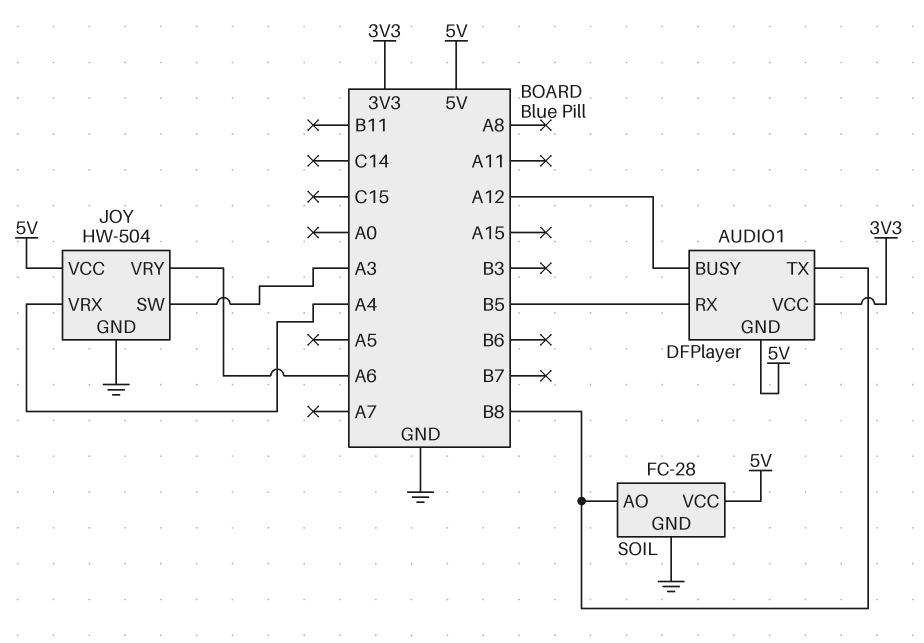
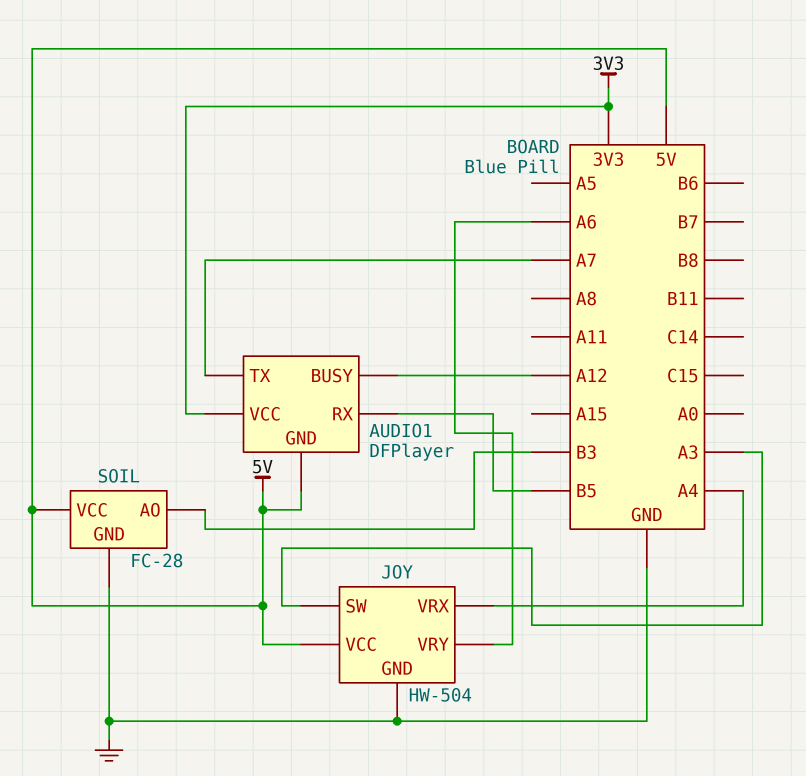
AUDIO1 pin TX: B8 -> A7
SOIL pin AO: B8 -> B3

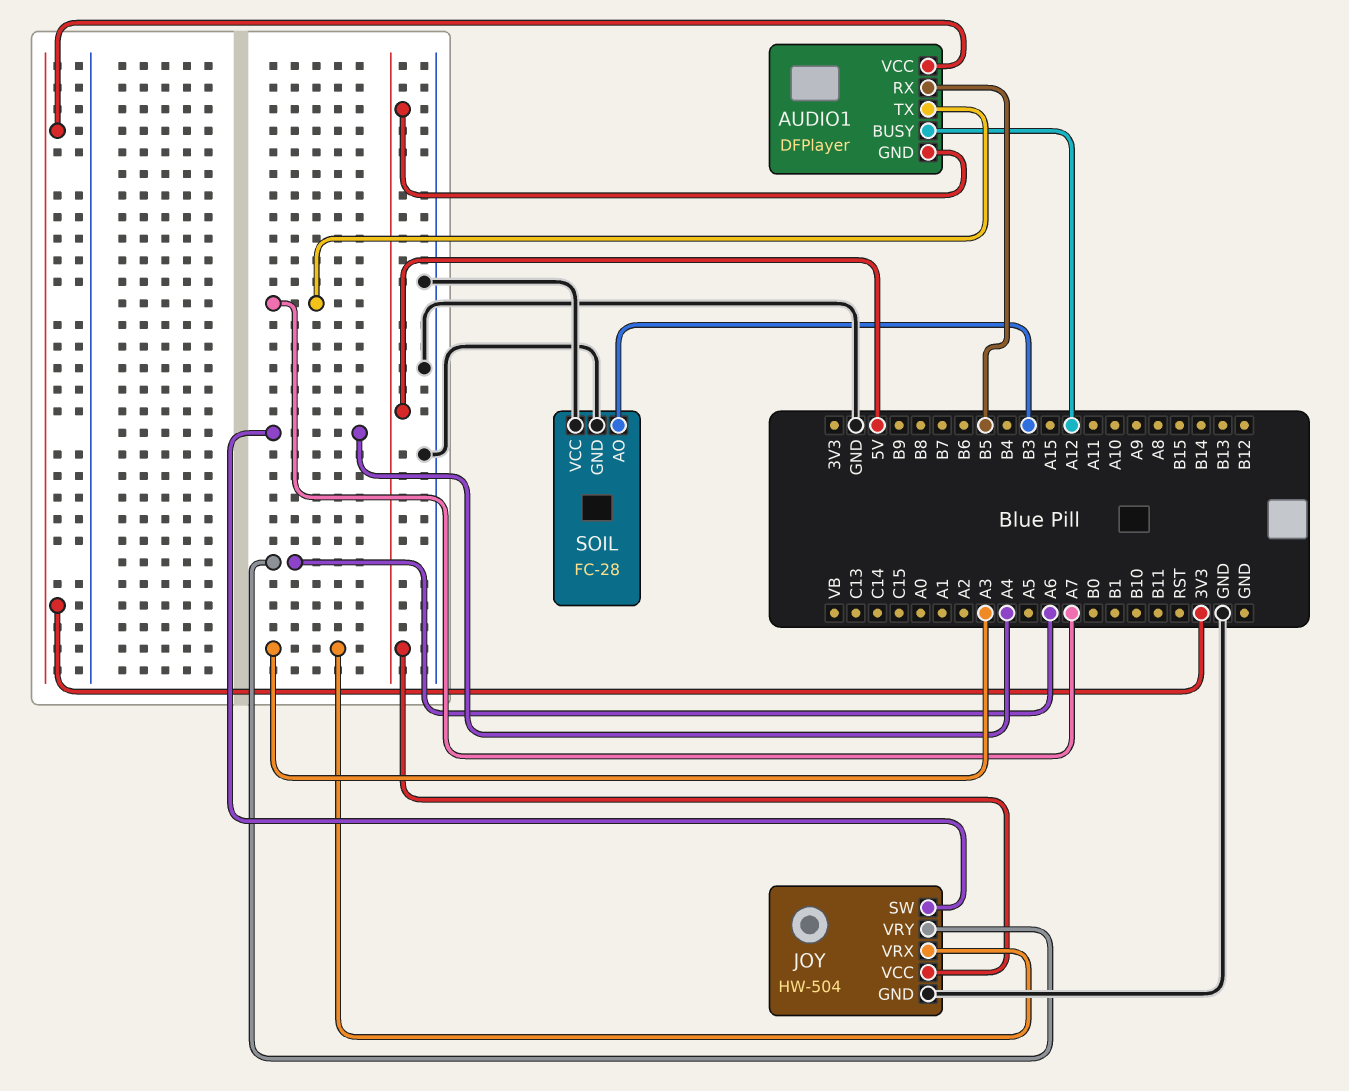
JOY pin SW: A3 -> A4
JOY pin VRX: A4 -> A3
SOIL pin VCC: 5V -> GND

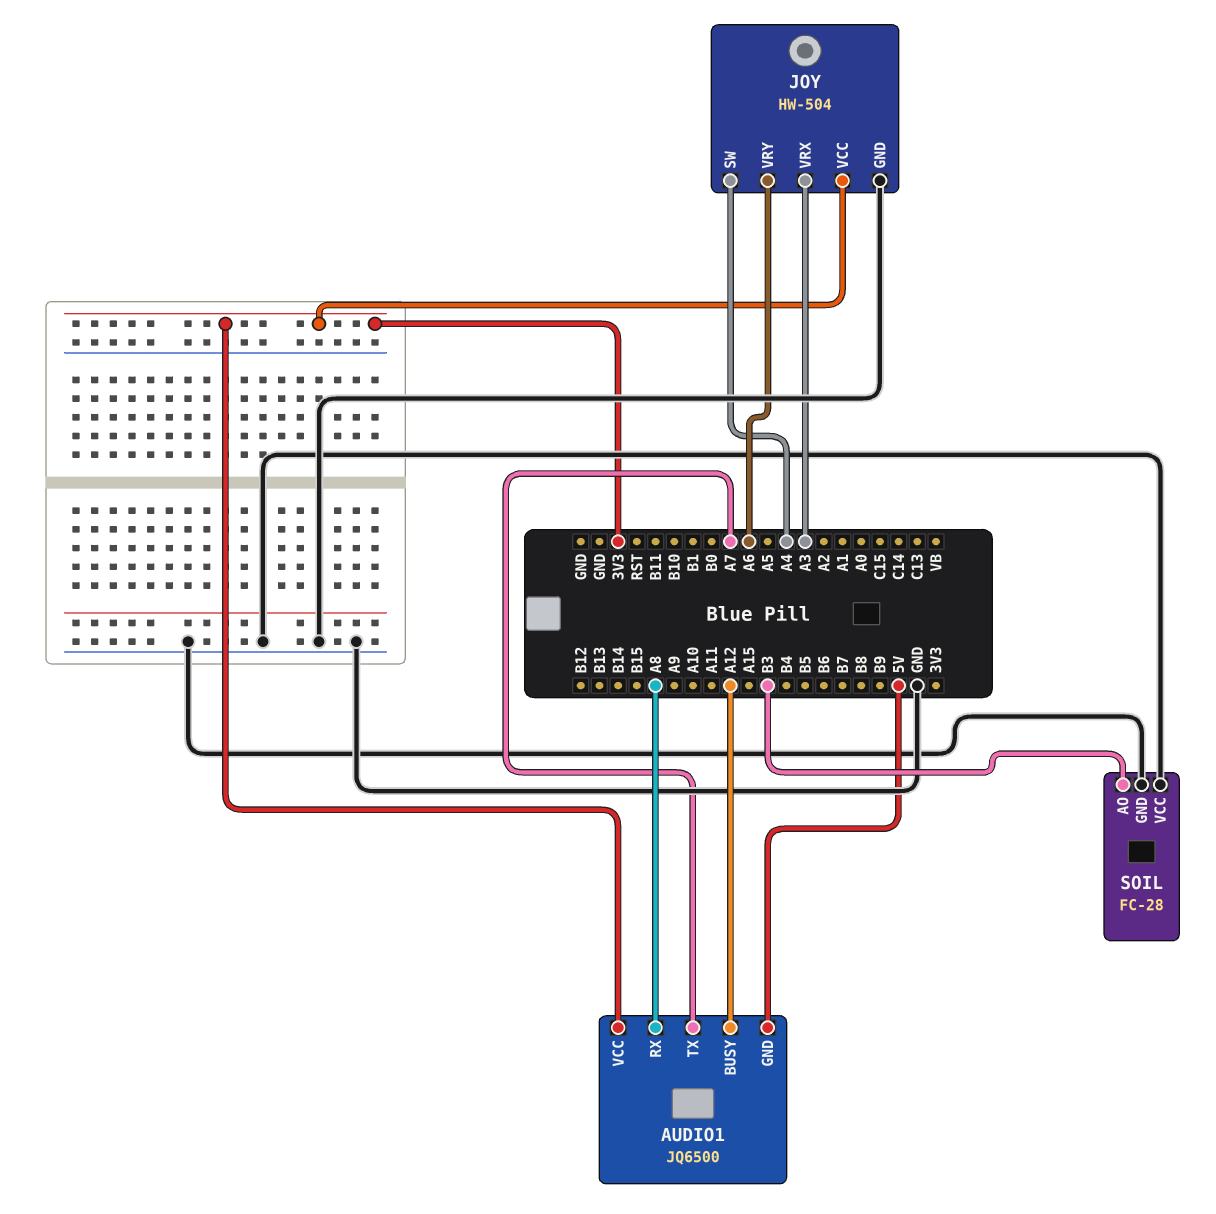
AUDIO1: DFPlayer -> JQ6500
AUDIO1 pin RX: B5 -> A8
JOY pin VCC: 5V -> 3V3

